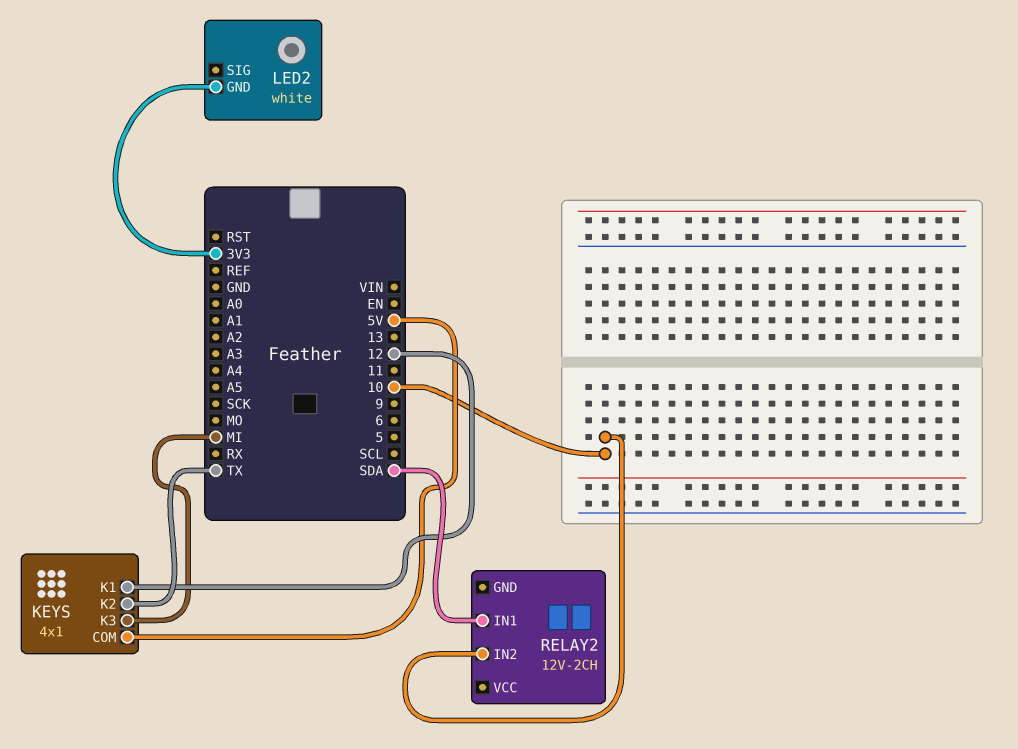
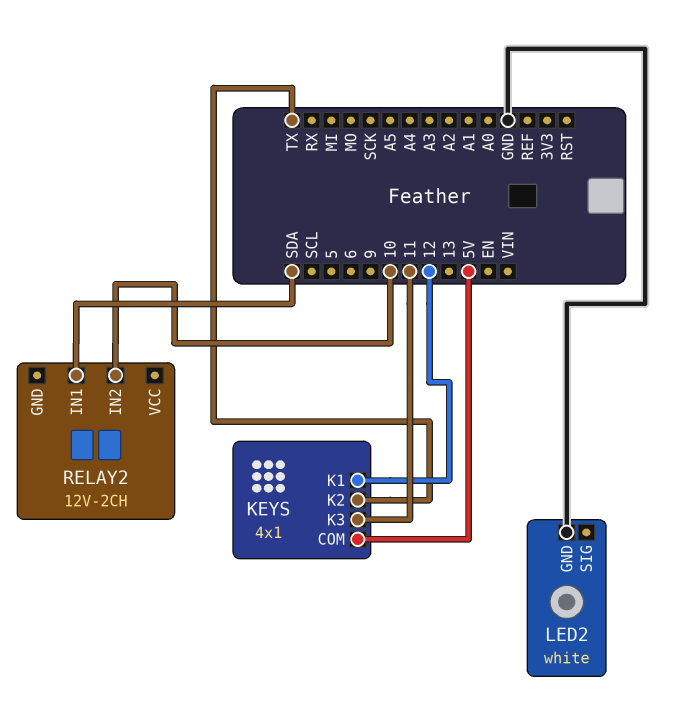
KEYS pin K3: MI -> 11
LED2 pin GND: 3V3 -> GND

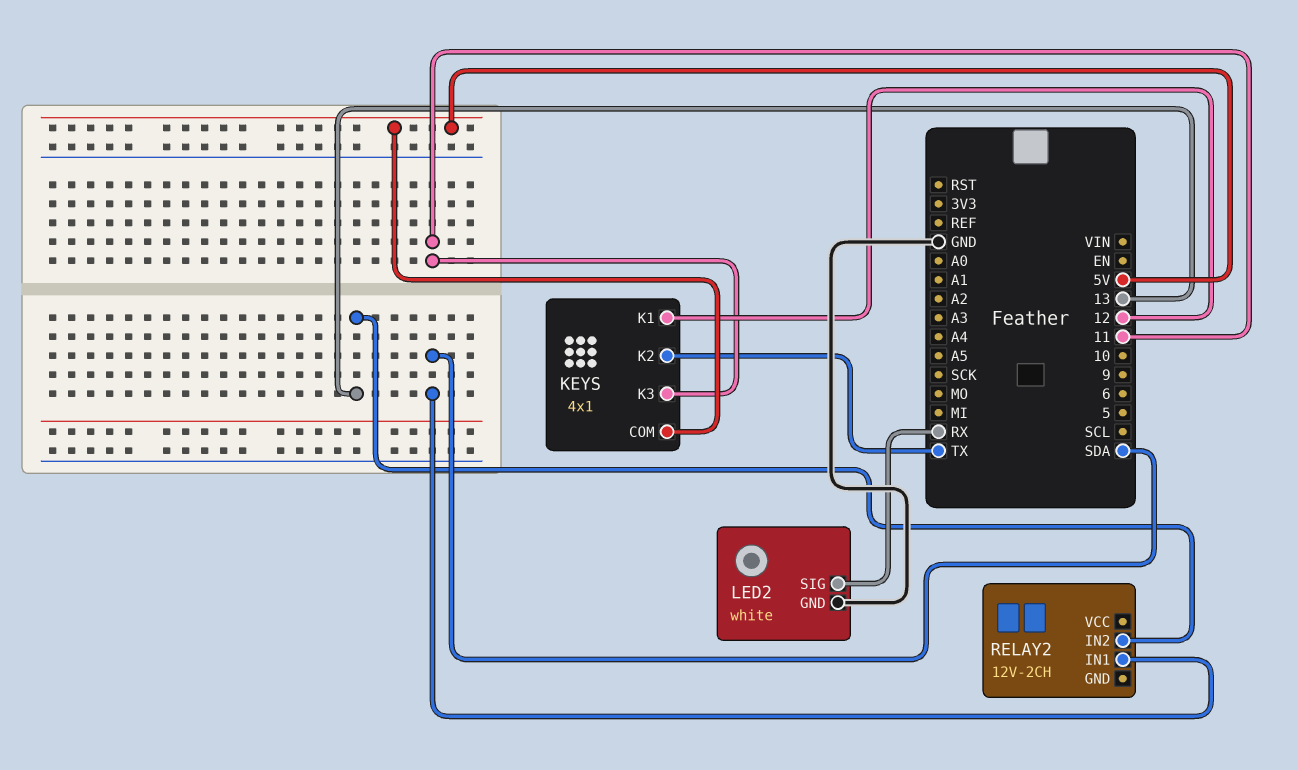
LED2 pin SIG: none -> RX
RELAY2 pin IN2: 10 -> 13

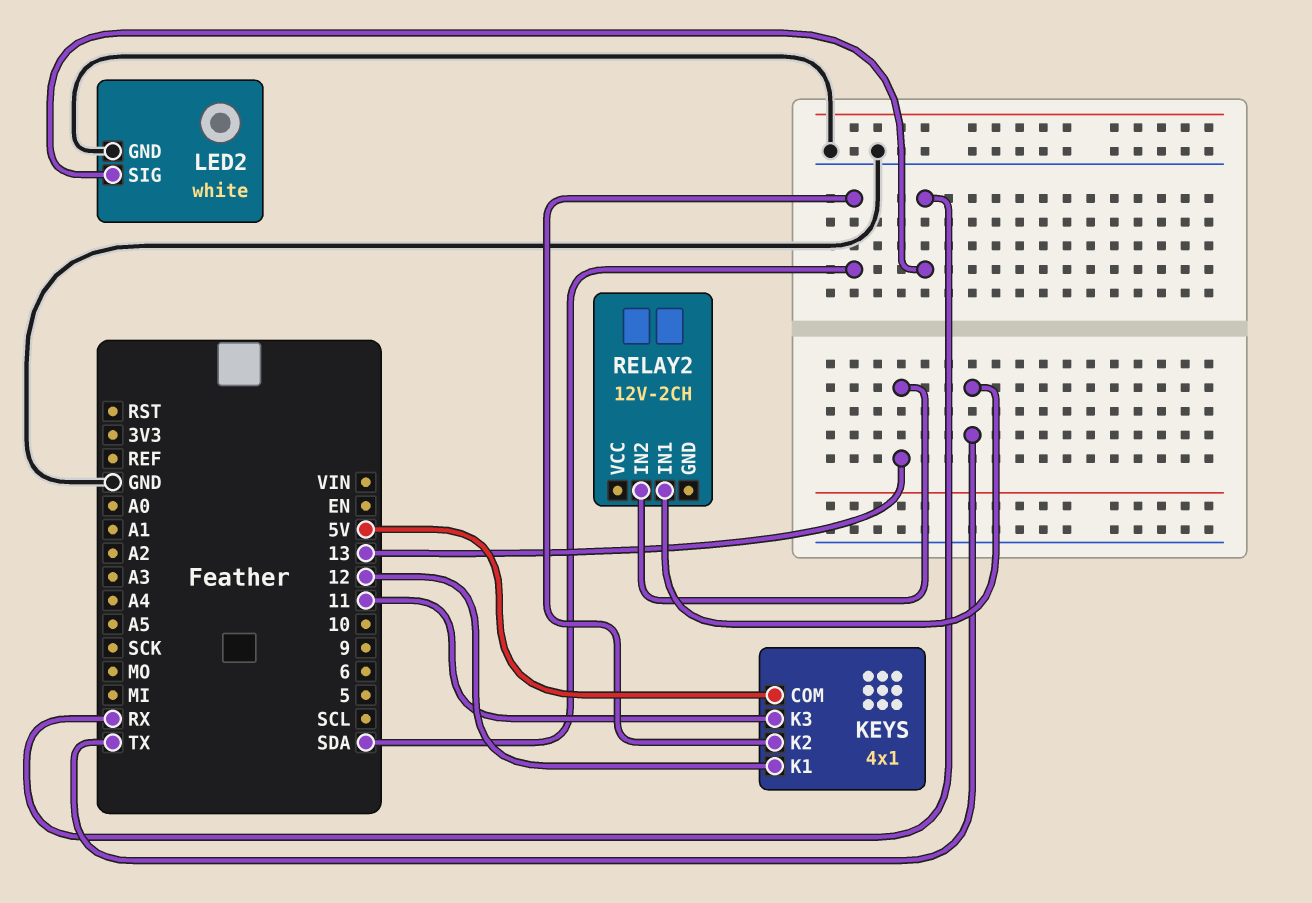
KEYS pin K2: TX -> SDA
RELAY2 pin IN1: SDA -> TX

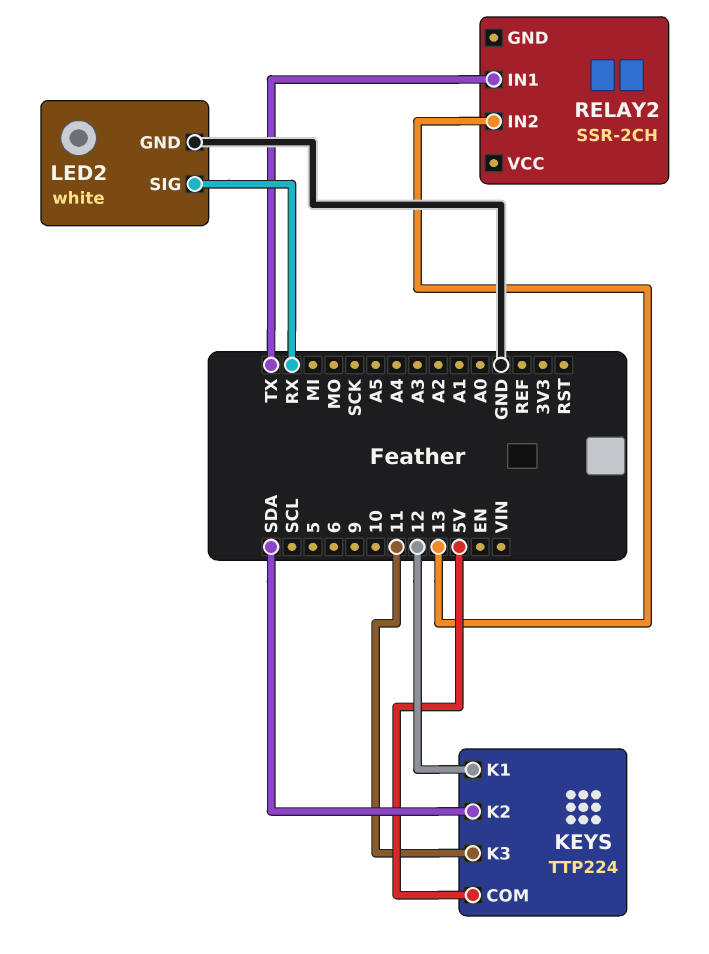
KEYS: 4x1 -> TTP224
RELAY2: 12V-2CH -> SSR-2CH

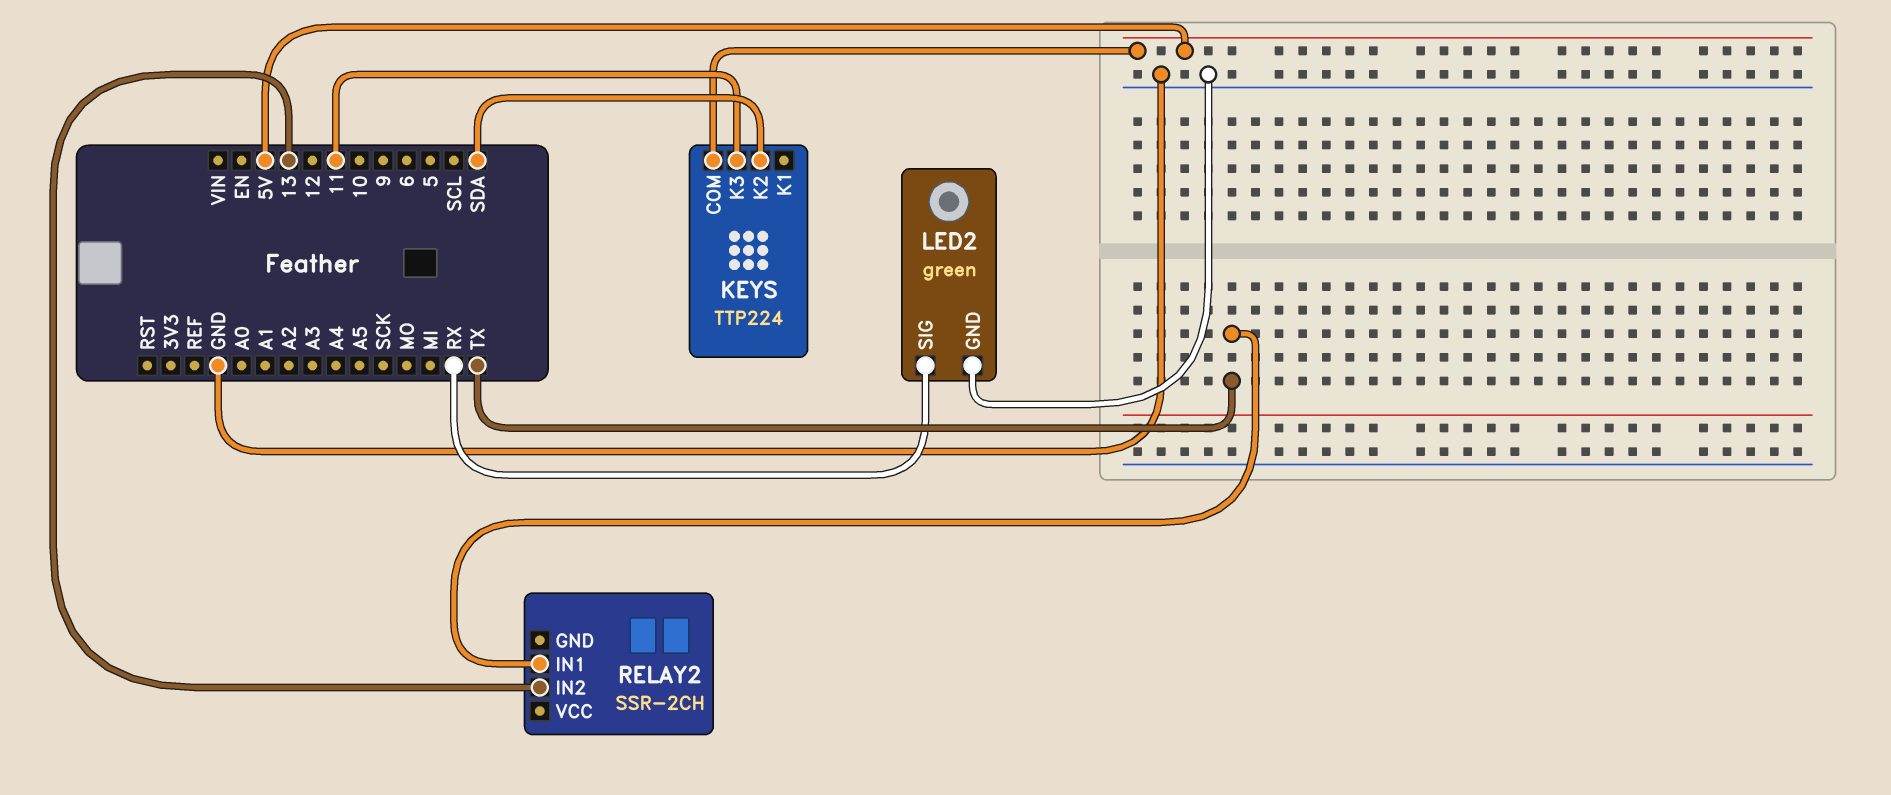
KEYS pin K1: 12 -> none
LED2: white -> green

